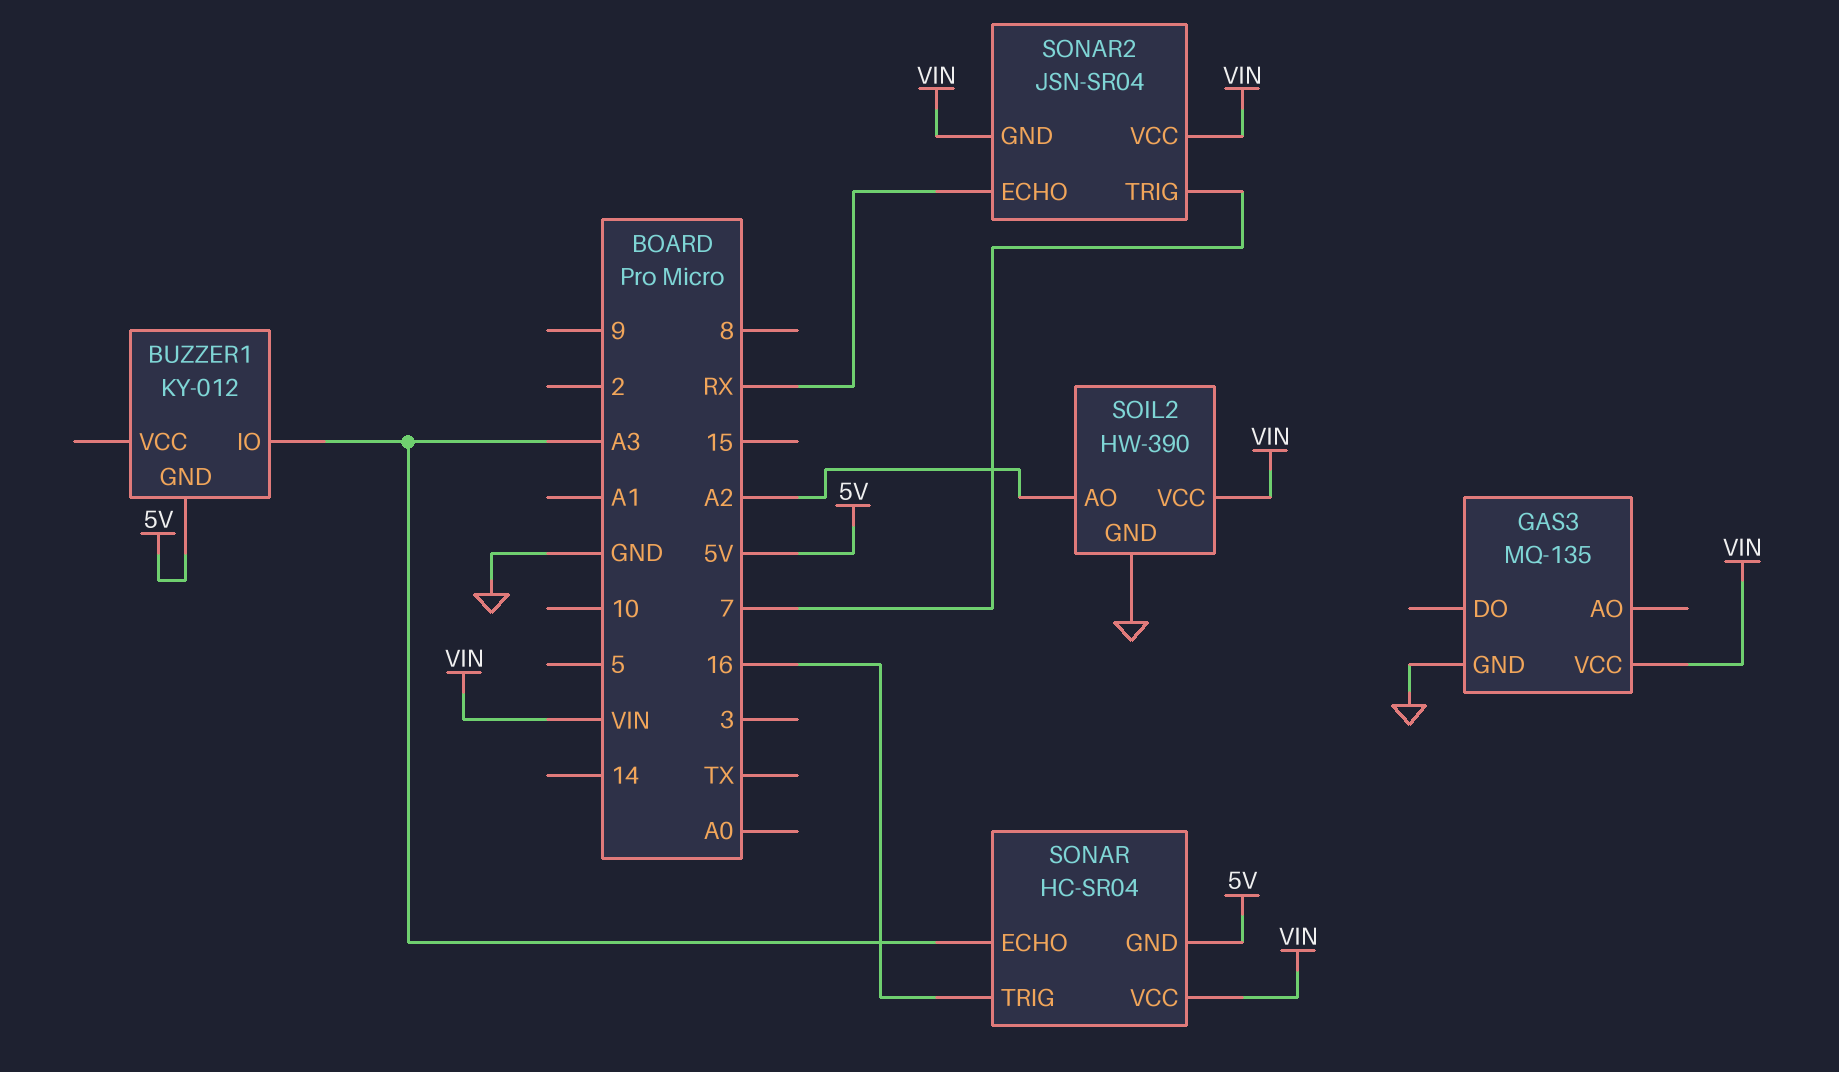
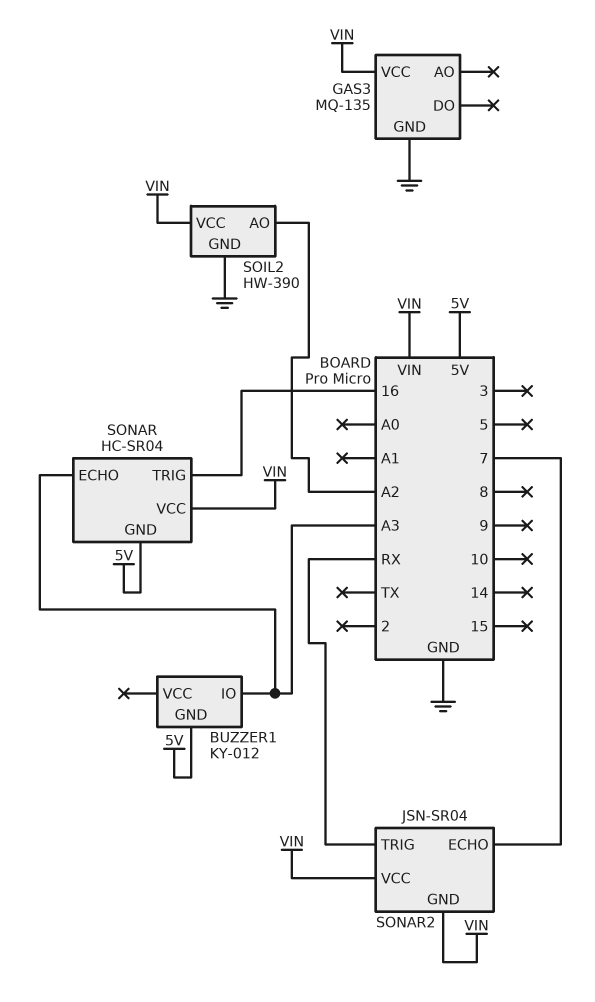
SONAR2 pin ECHO: RX -> 7
SONAR2 pin TRIG: 7 -> RX

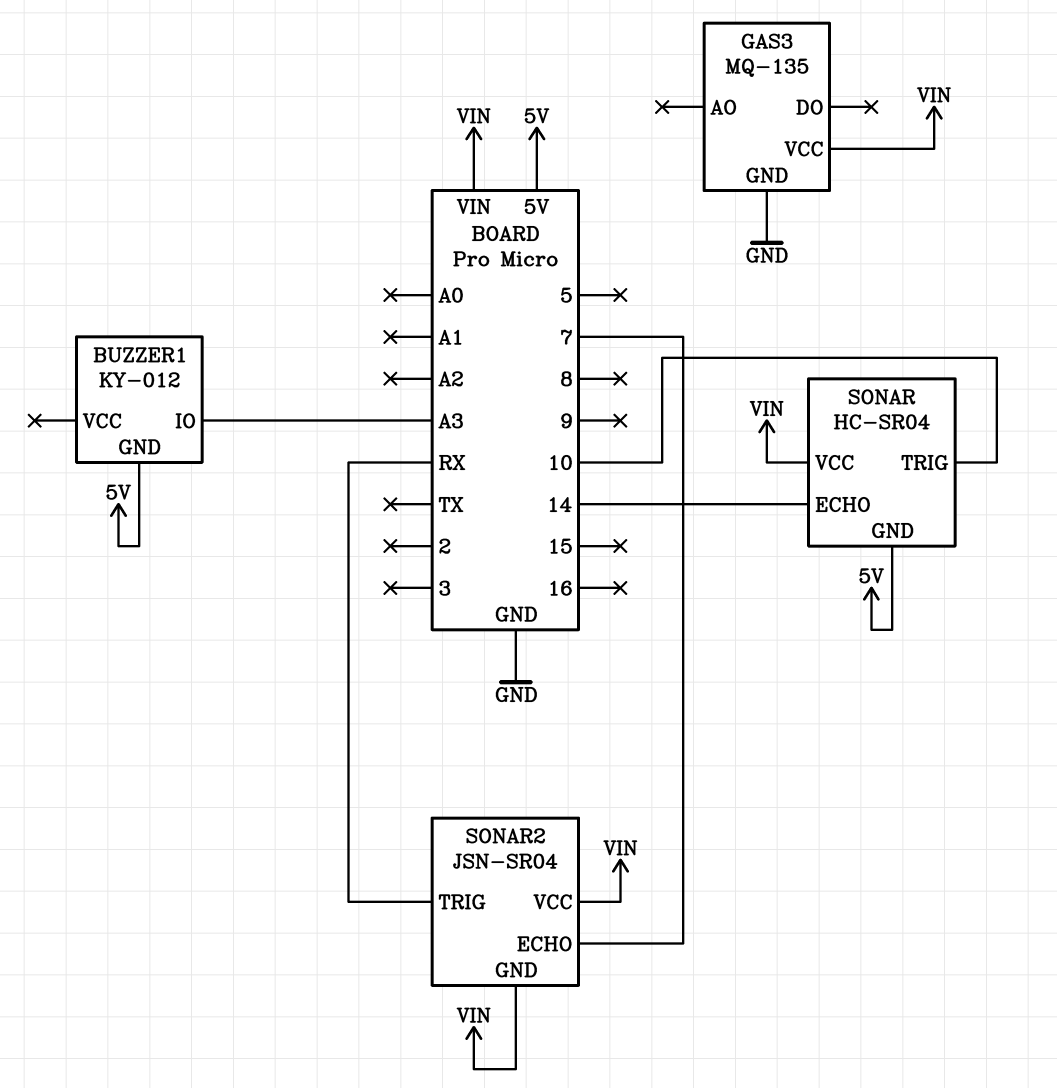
SOIL2: HW-390 -> none
SOIL2 pin AO: A2 -> none
SOIL2 pin GND: GND -> none
SOIL2 pin VCC: VIN -> none
SONAR pin ECHO: A3 -> 14
SONAR pin TRIG: 16 -> 10

